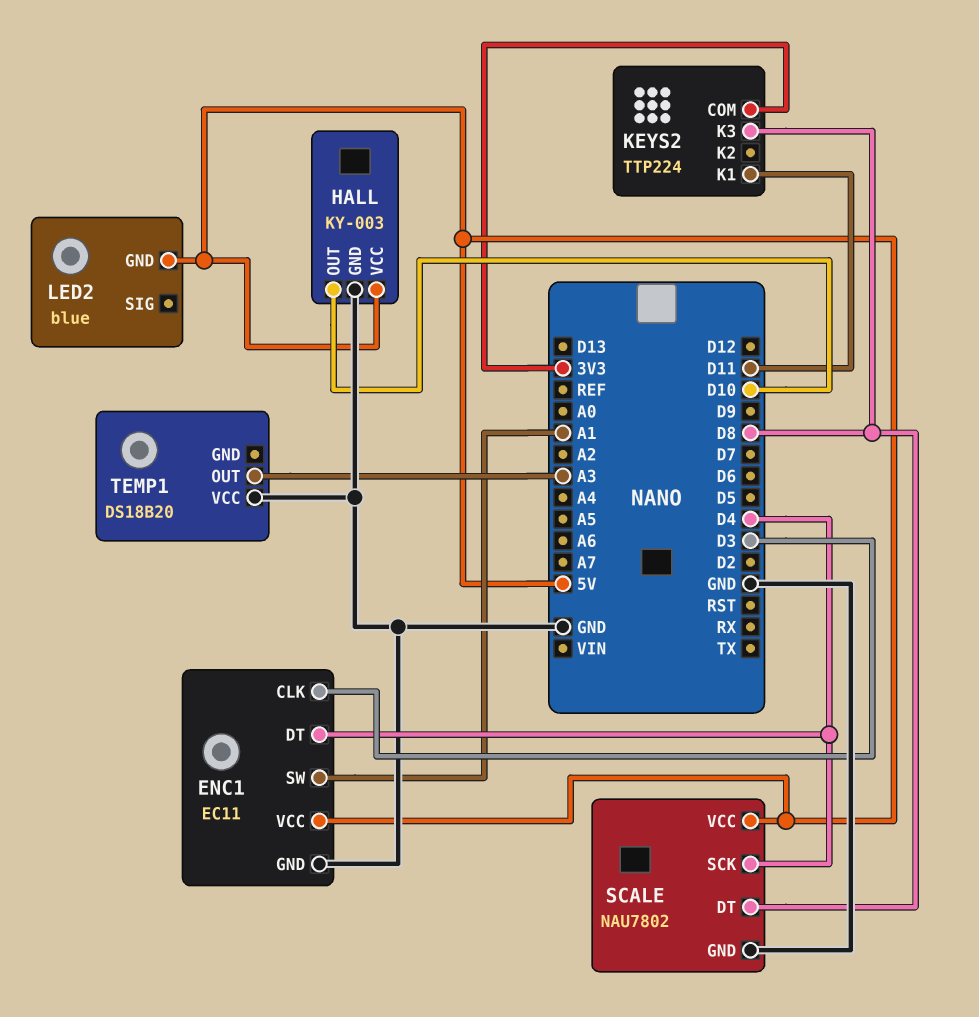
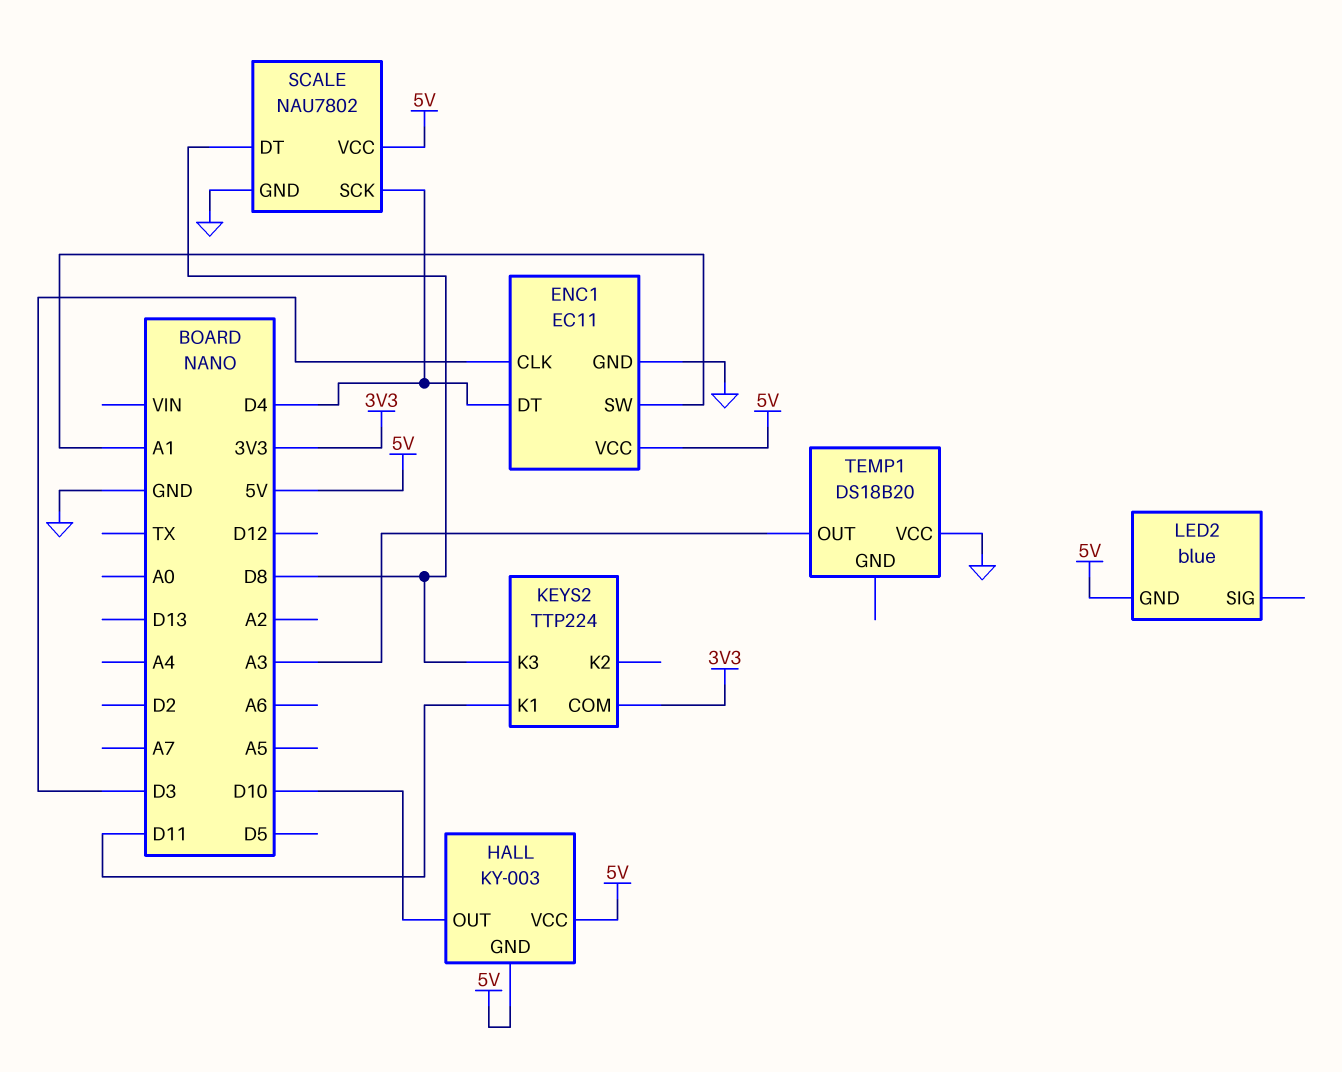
HALL pin GND: GND -> 5V

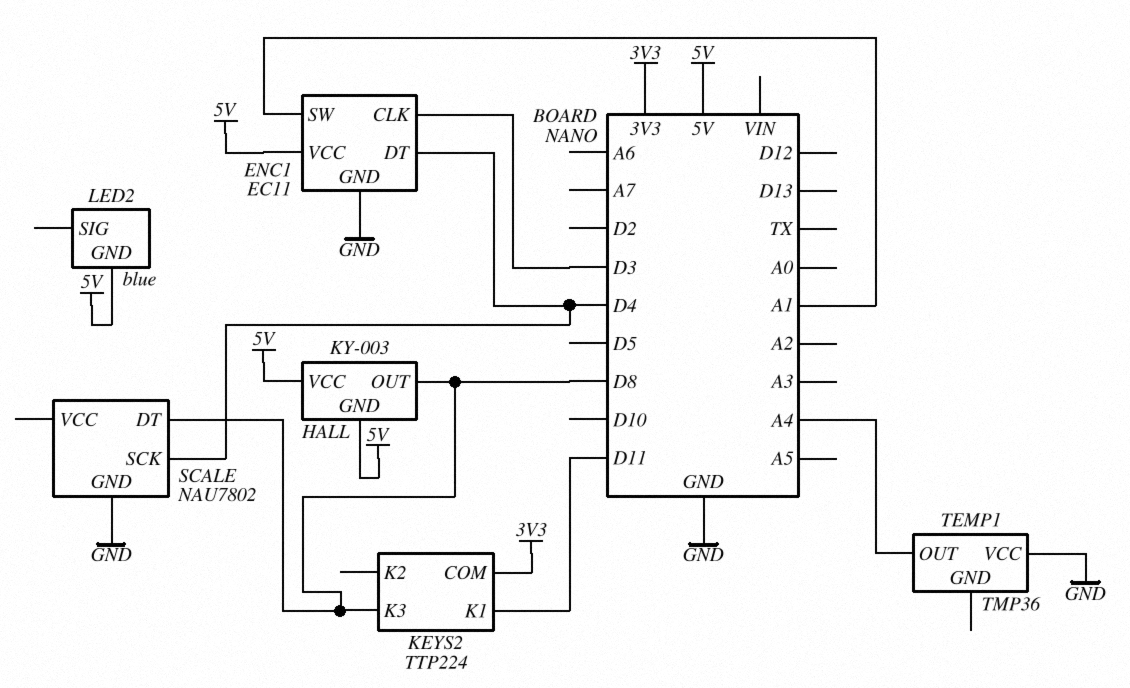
HALL pin OUT: D10 -> D8
SCALE pin VCC: 5V -> none
TEMP1: DS18B20 -> TMP36
TEMP1 pin OUT: A3 -> A4

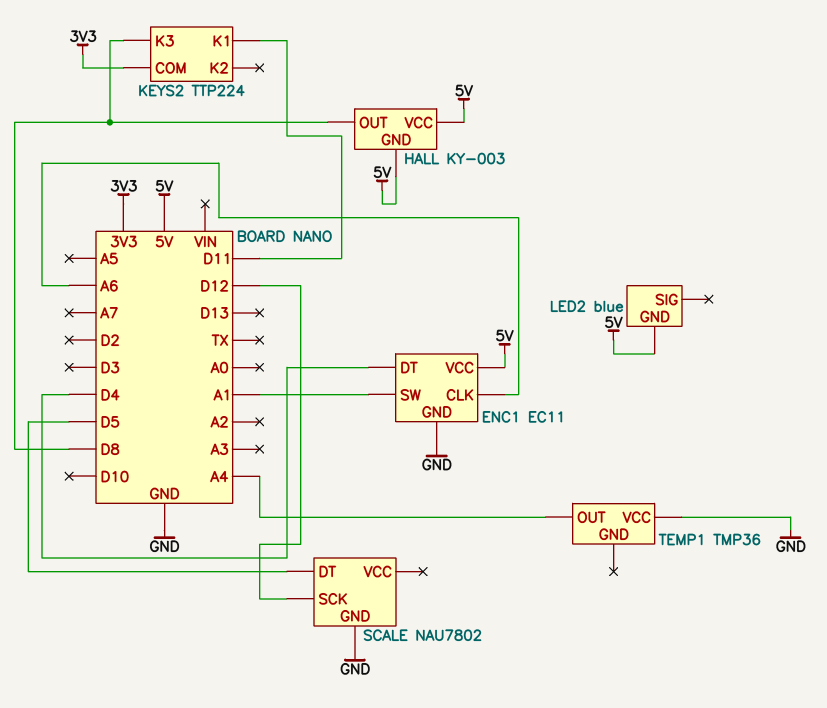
ENC1 pin CLK: D3 -> A6
SCALE pin DT: D8 -> D5
SCALE pin SCK: D4 -> D12

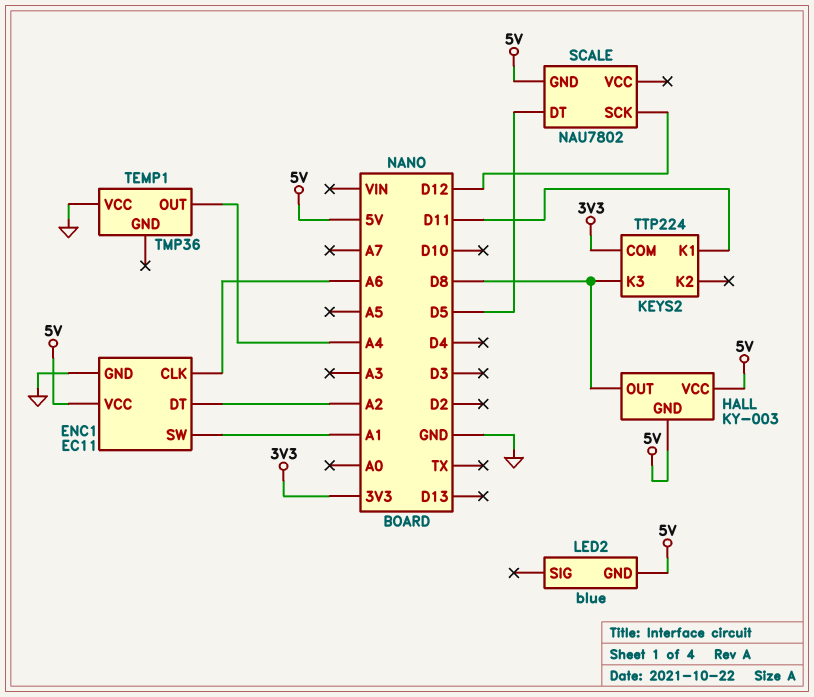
ENC1 pin DT: D4 -> A2
SCALE pin GND: GND -> 5V

